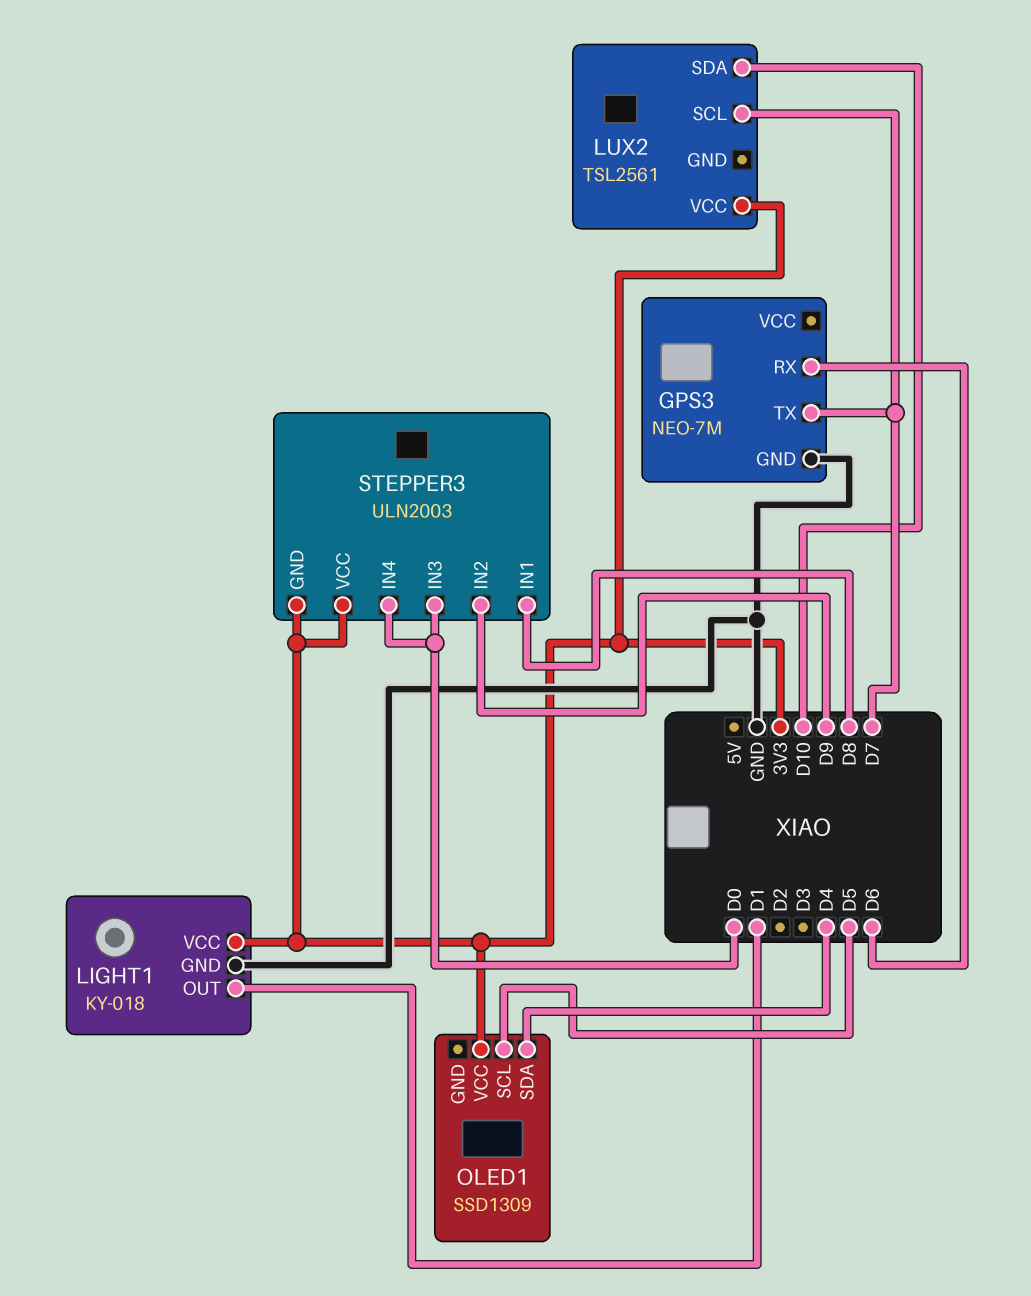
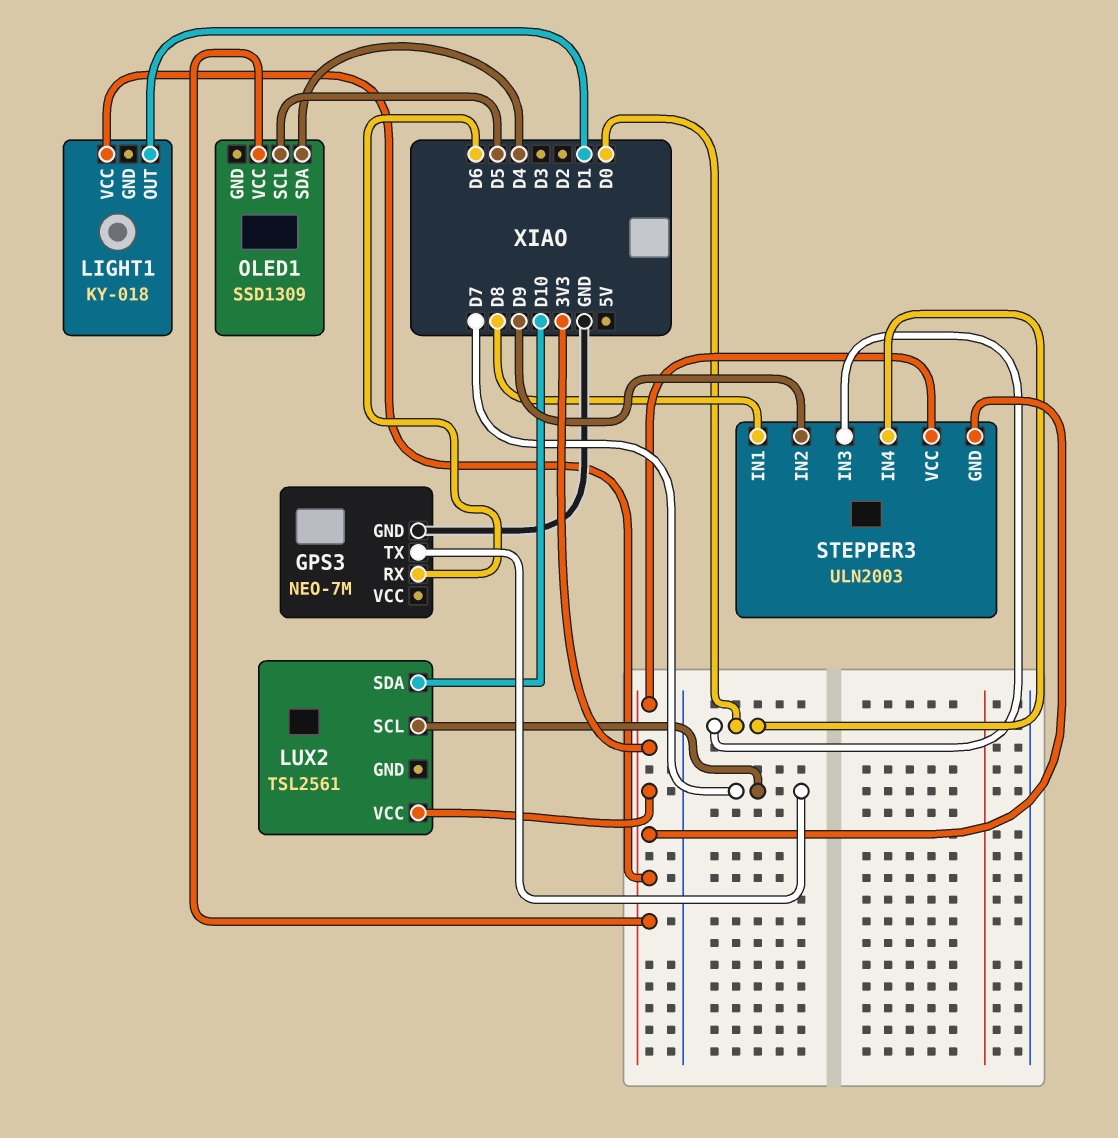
LIGHT1 pin GND: GND -> none

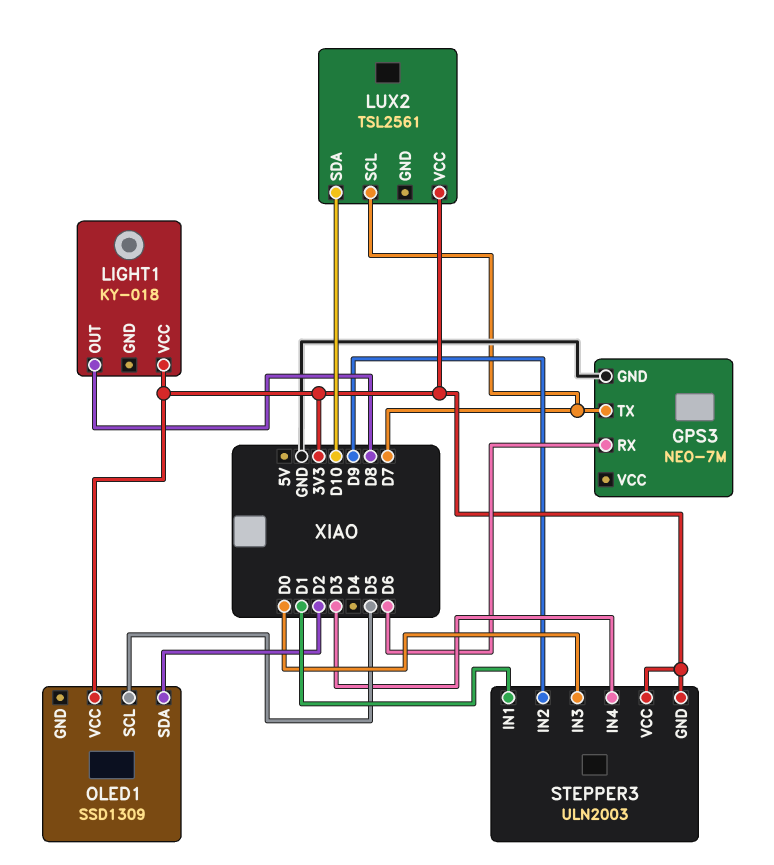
LIGHT1 pin OUT: D1 -> D8
OLED1 pin SDA: D4 -> D2
STEPPER3 pin IN1: D8 -> D1
STEPPER3 pin IN4: D0 -> D3

